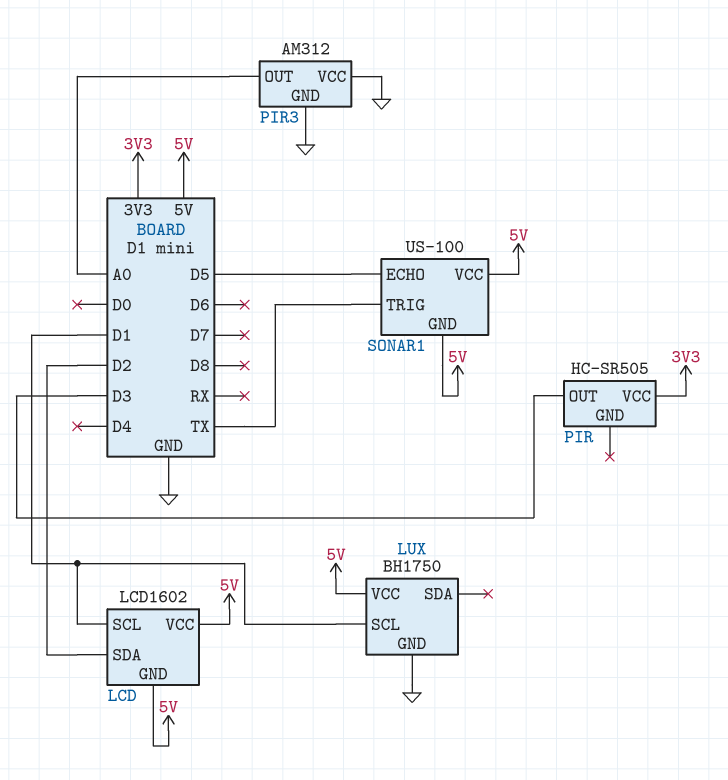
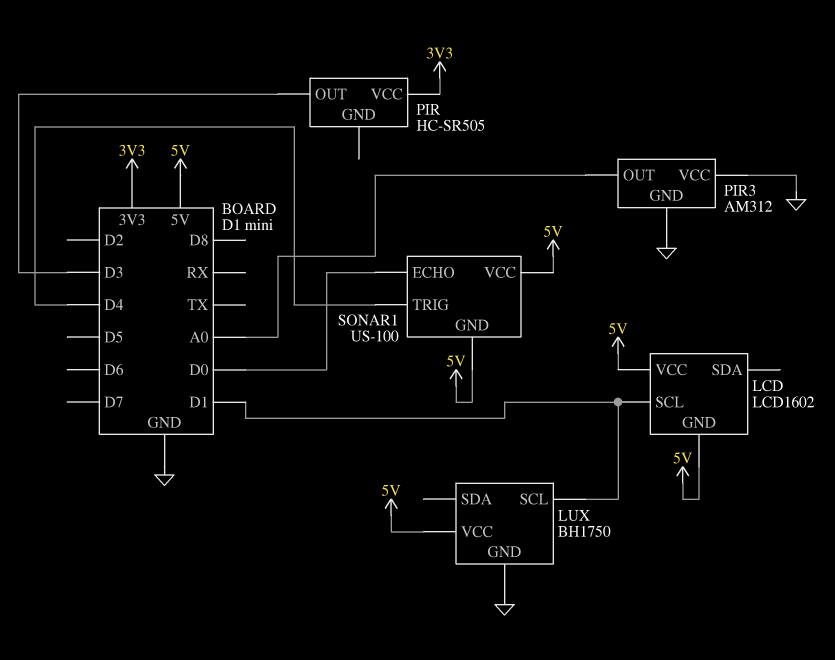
LCD pin SDA: D2 -> none
SONAR1 pin ECHO: D5 -> D0
SONAR1 pin TRIG: TX -> D4

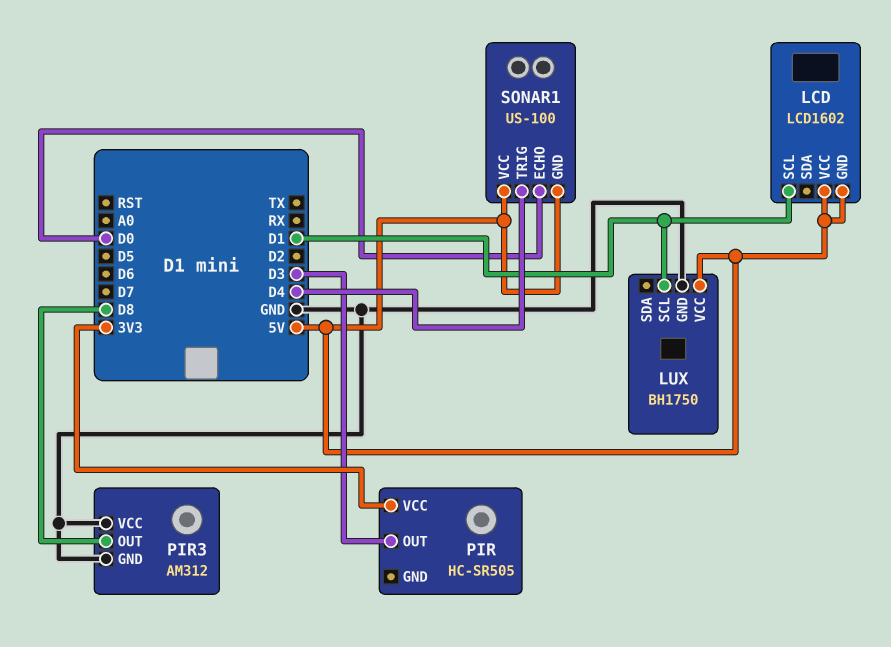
PIR3 pin OUT: A0 -> D8

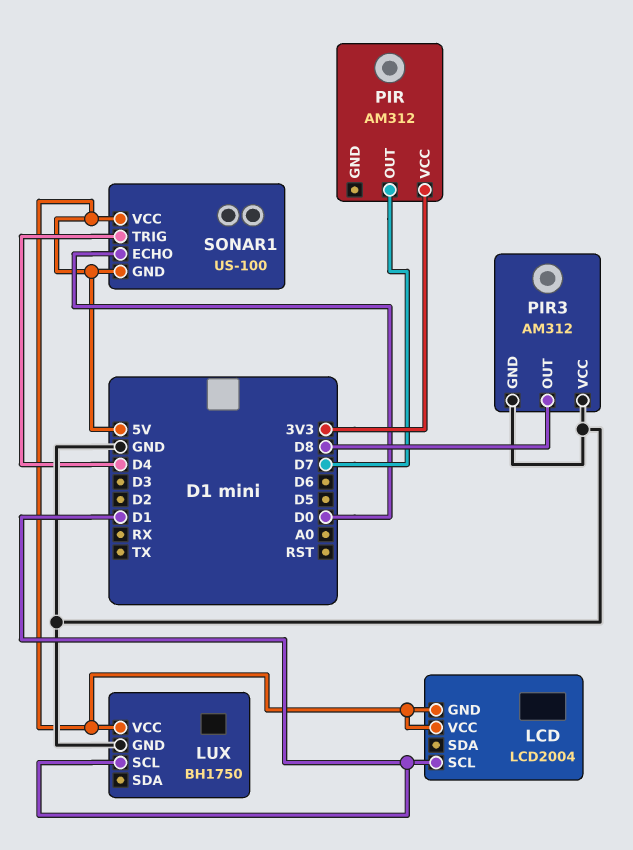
LCD: LCD1602 -> LCD2004
PIR: HC-SR505 -> AM312
PIR pin OUT: D3 -> D7

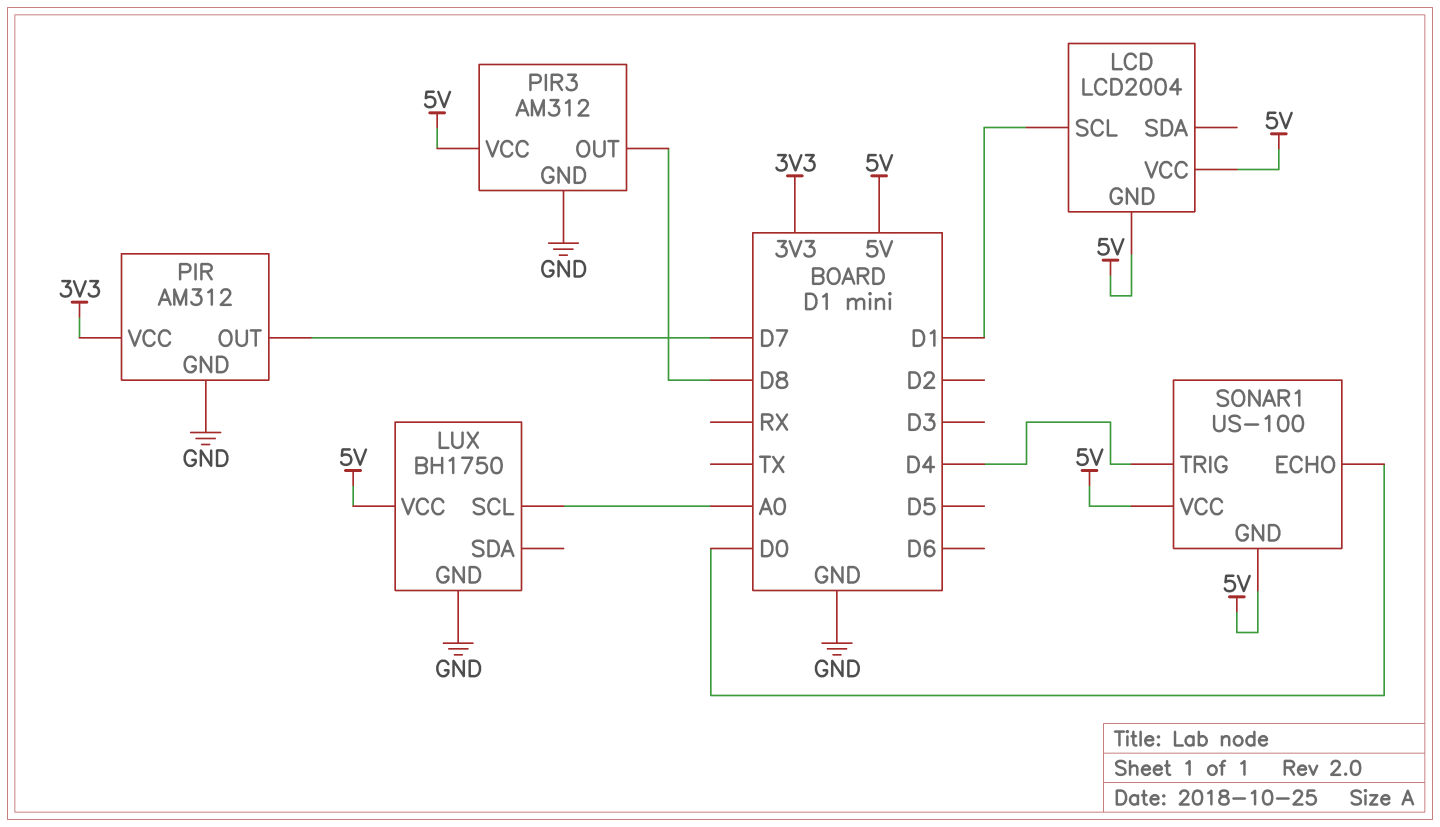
LUX pin SCL: D1 -> A0
PIR pin GND: none -> GND
PIR3 pin VCC: GND -> 5V

